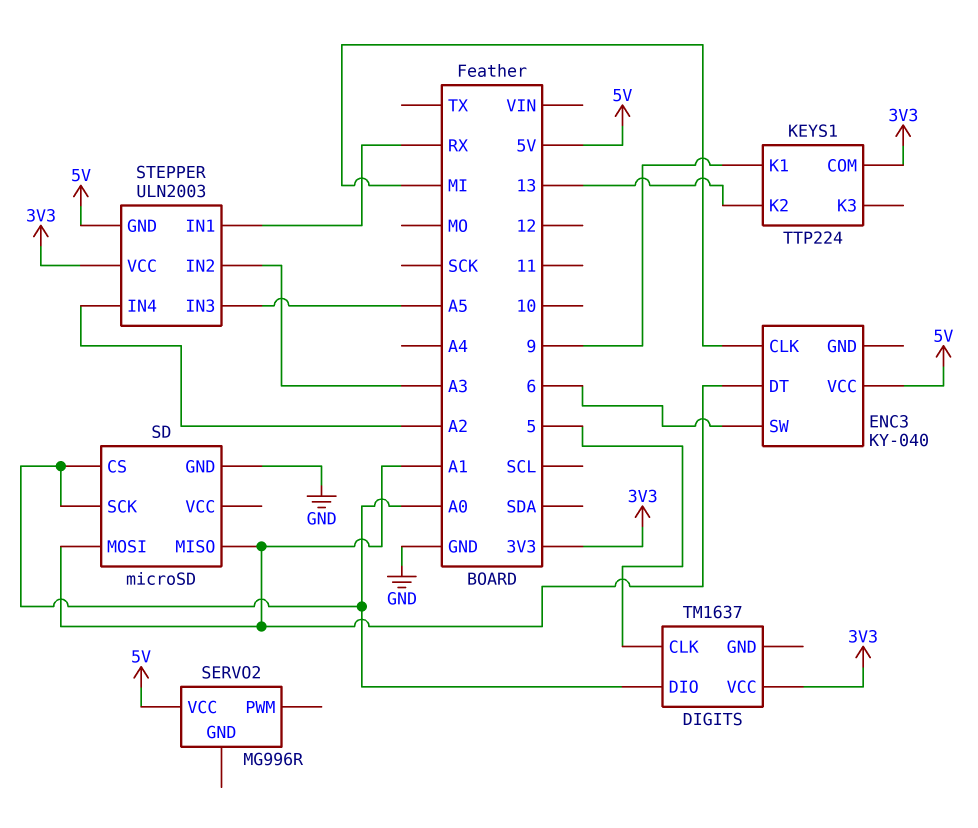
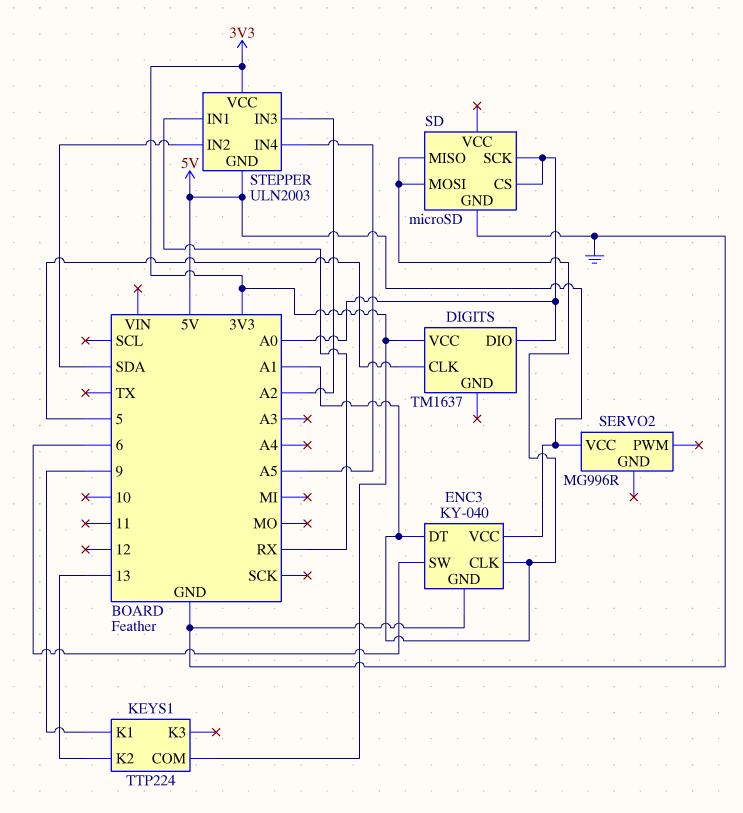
ENC3 pin CLK: MI -> A1
ENC3 pin GND: none -> GND
STEPPER pin IN2: A3 -> SDA
STEPPER pin IN3: A5 -> A2
STEPPER pin IN4: A2 -> A5

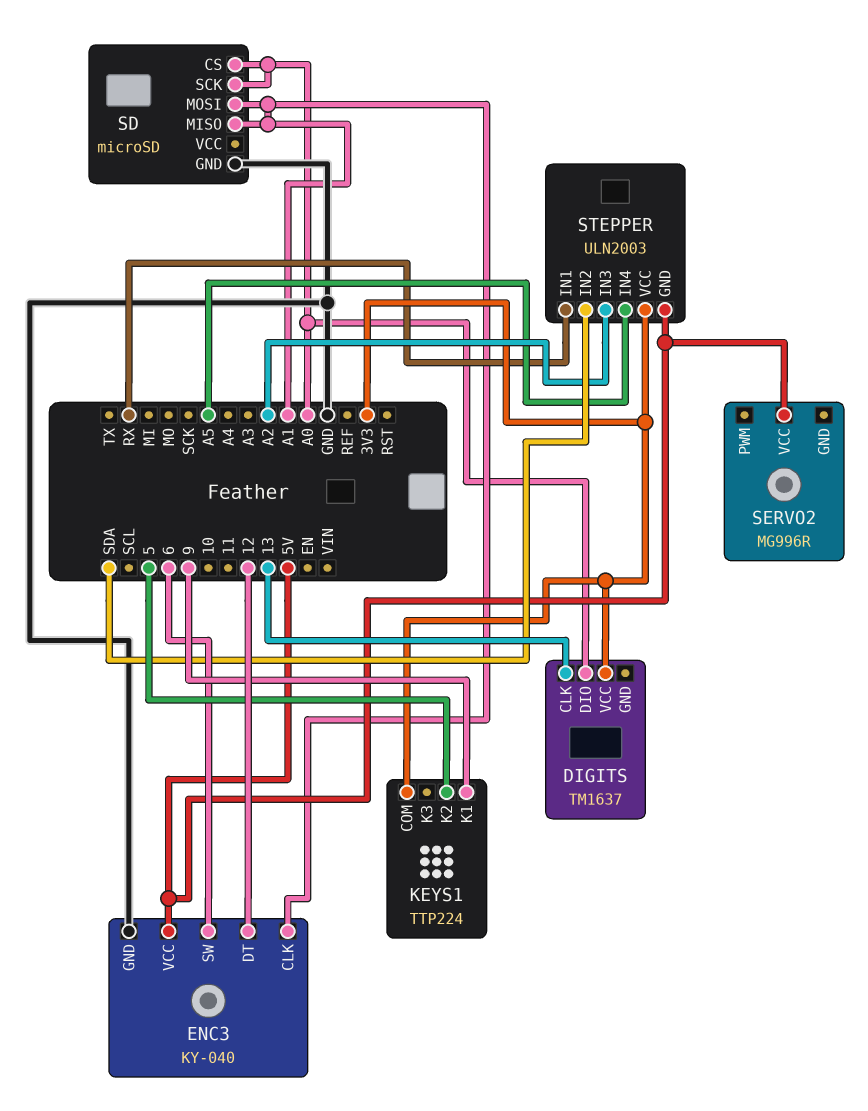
DIGITS pin CLK: 5 -> 13
ENC3 pin DT: A1 -> 12
KEYS1 pin K2: 13 -> 5

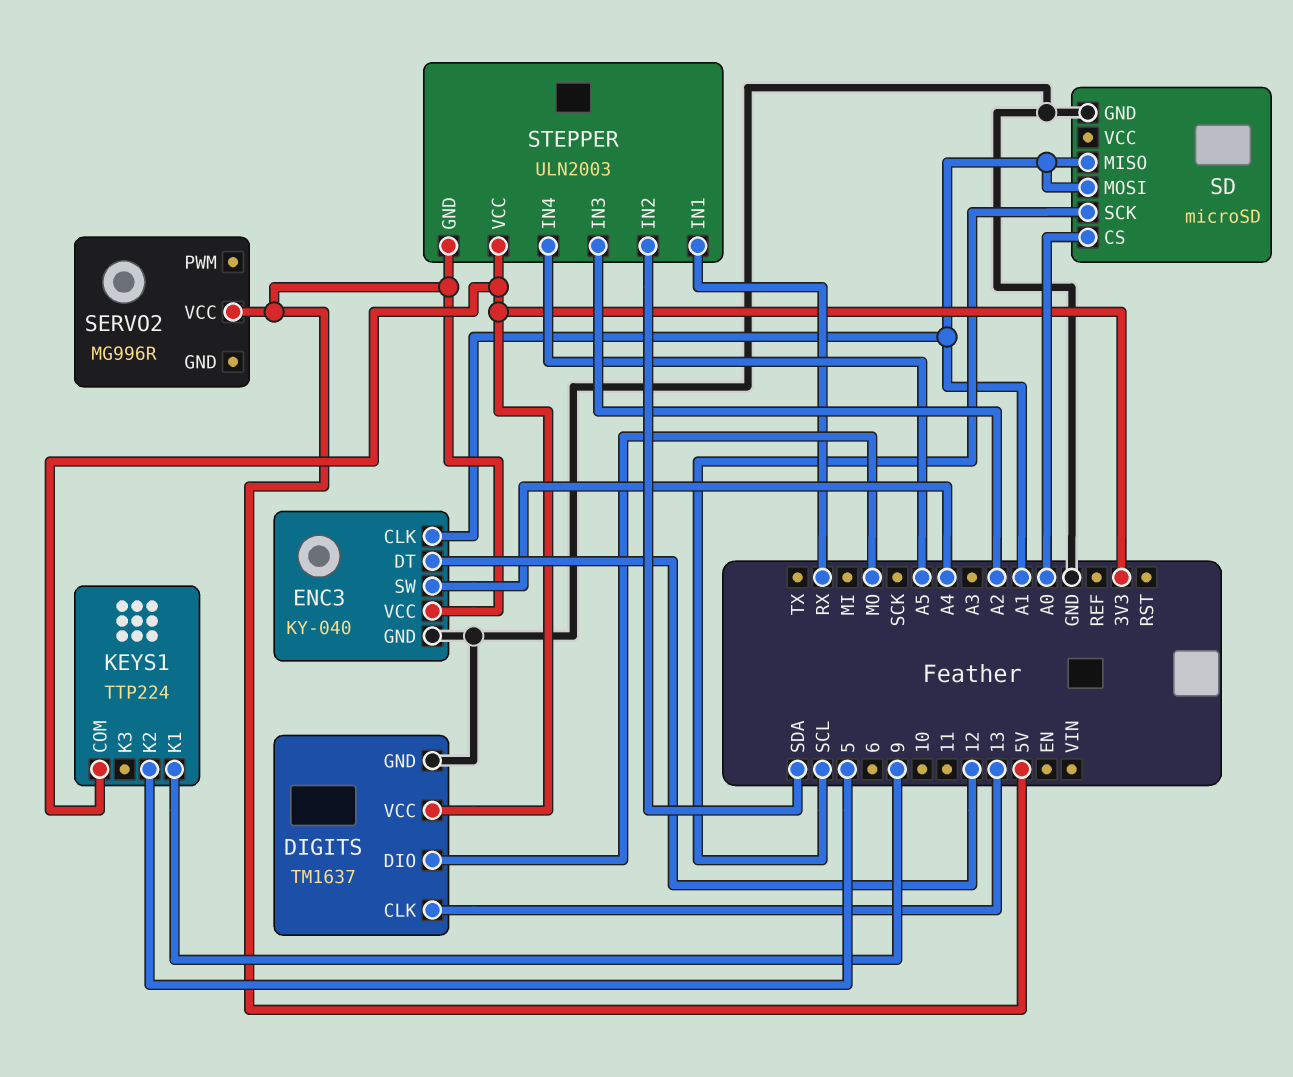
DIGITS pin DIO: A0 -> MO
DIGITS pin GND: none -> GND
ENC3 pin SW: 6 -> A4
SD pin SCK: A0 -> SCL

